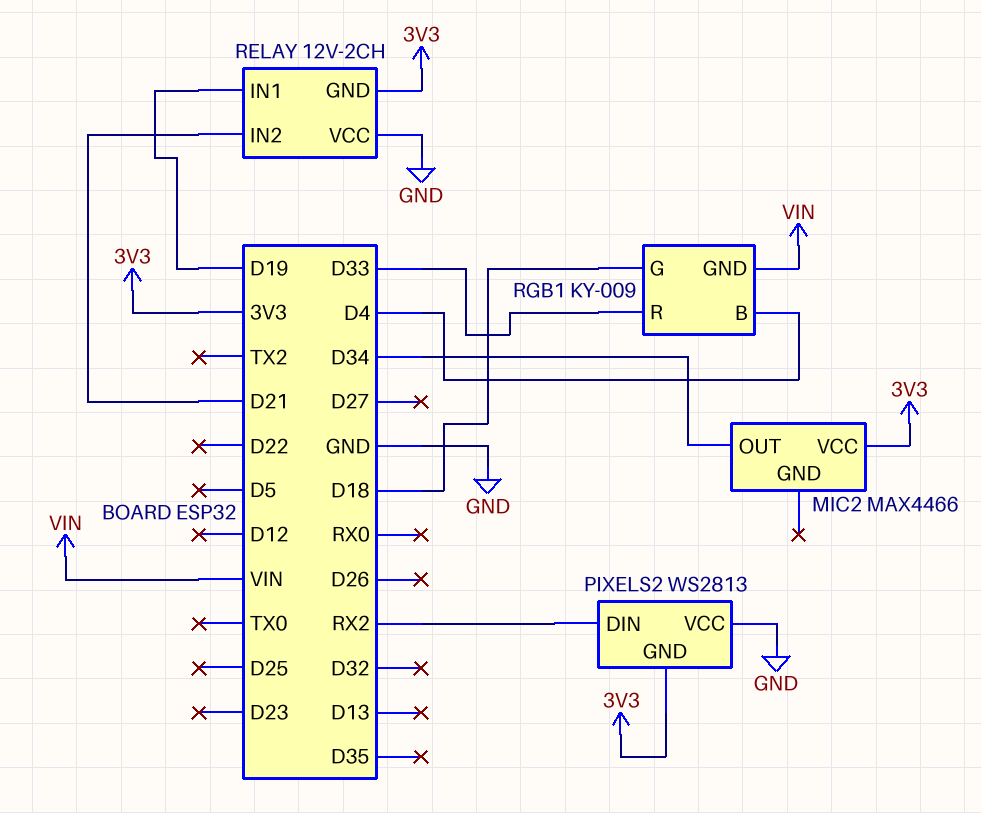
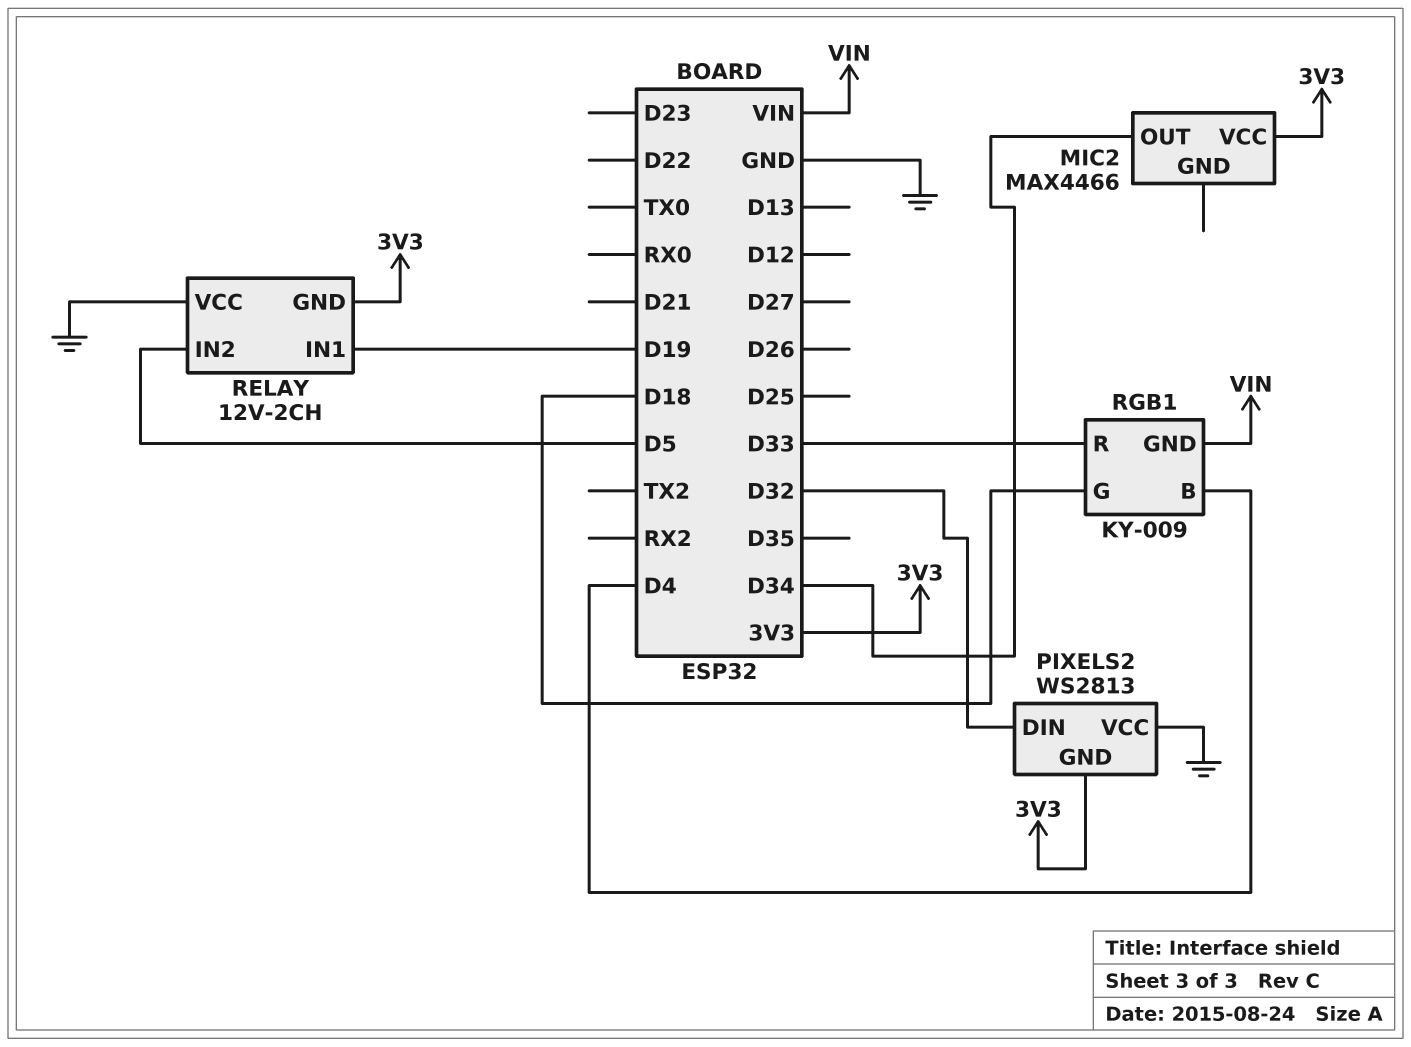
PIXELS2 pin DIN: RX2 -> D32
RELAY pin IN2: D21 -> D5

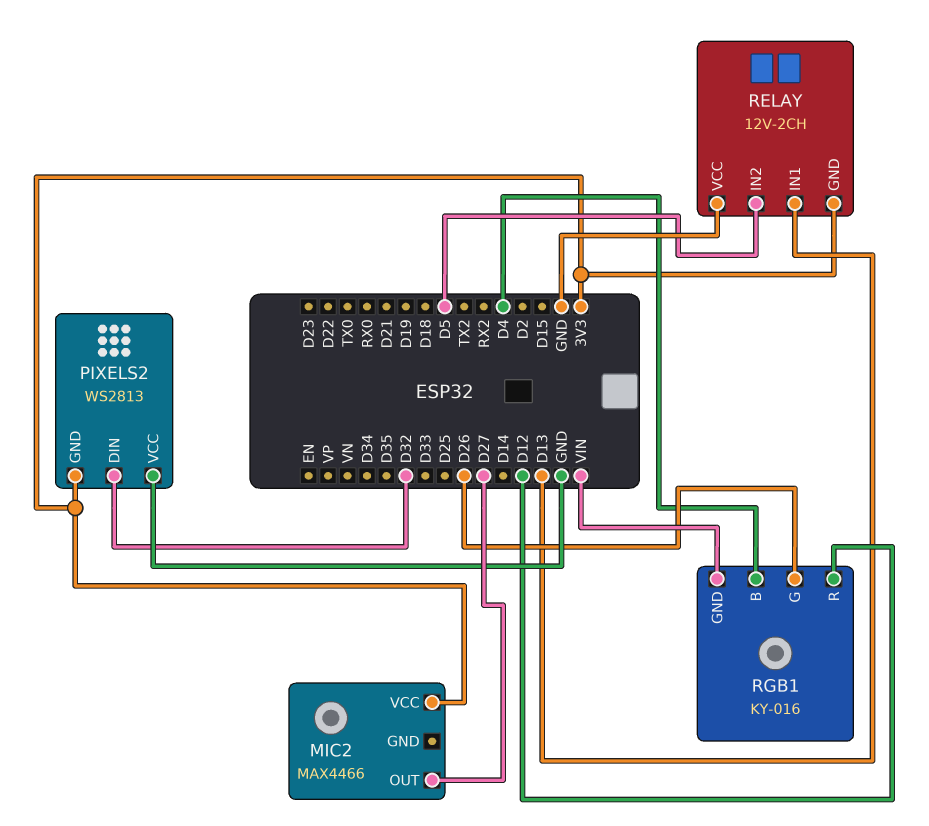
MIC2 pin OUT: D34 -> D27
RELAY pin IN1: D19 -> D13
RGB1: KY-009 -> KY-016
RGB1 pin G: D18 -> D26
RGB1 pin R: D33 -> D12

